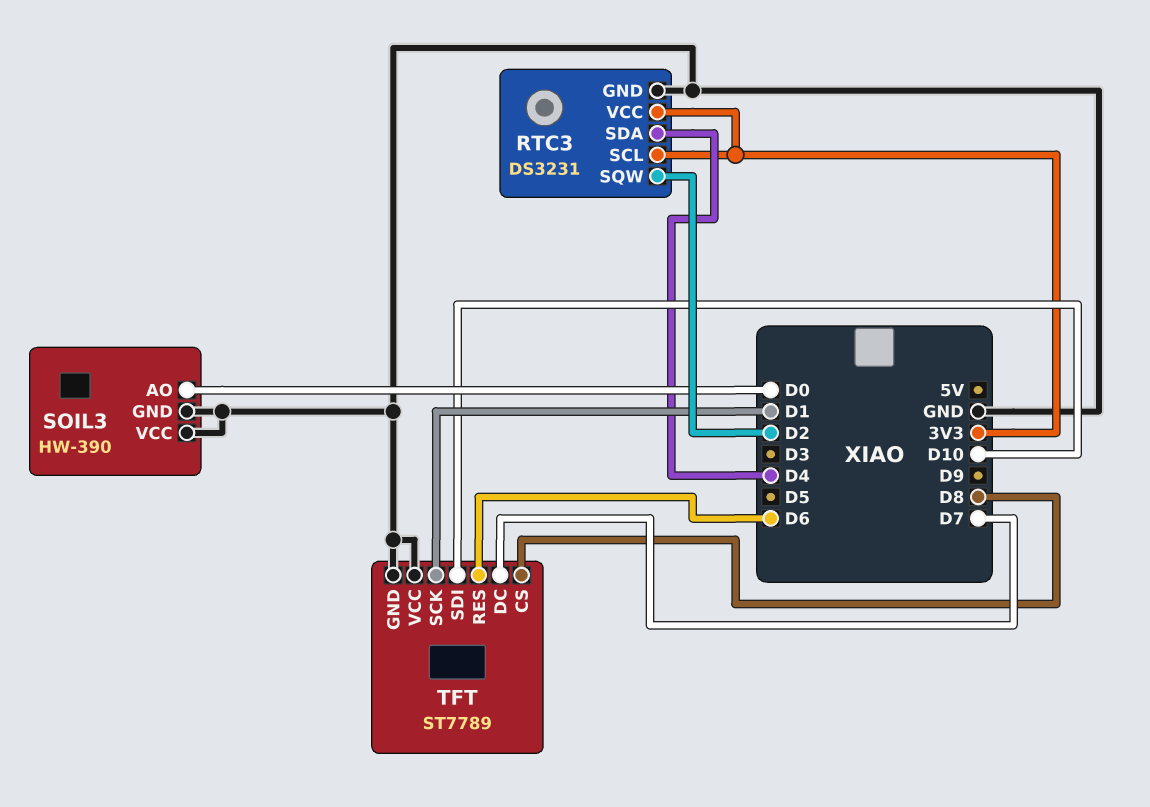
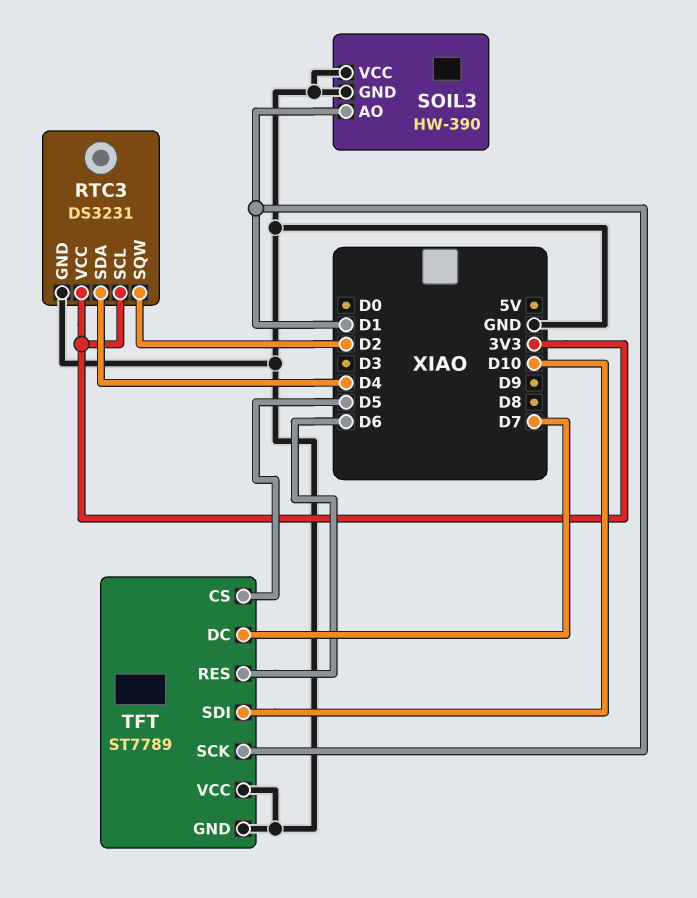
SOIL3 pin AO: D0 -> D1
TFT pin CS: D8 -> D5

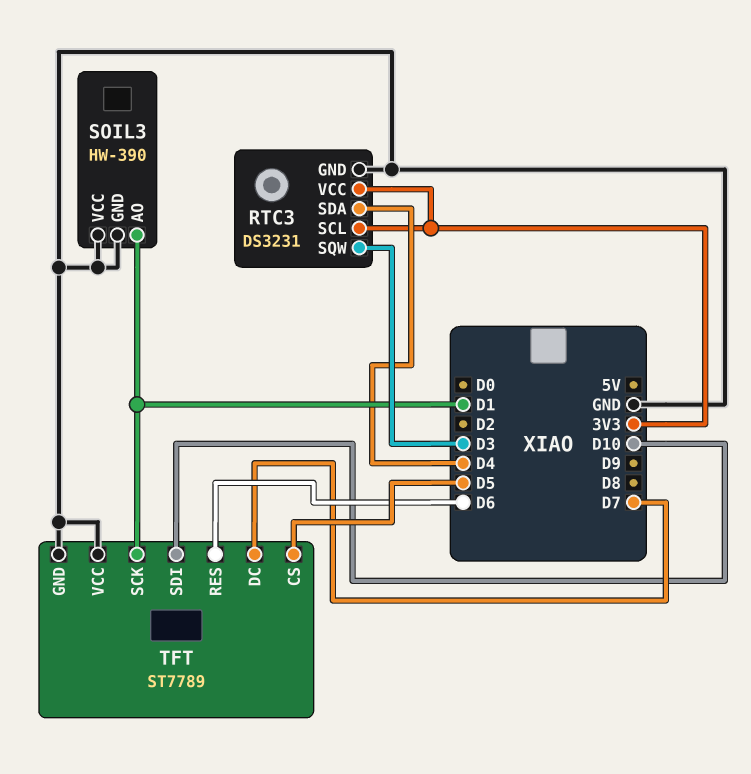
RTC3 pin SQW: D2 -> D3

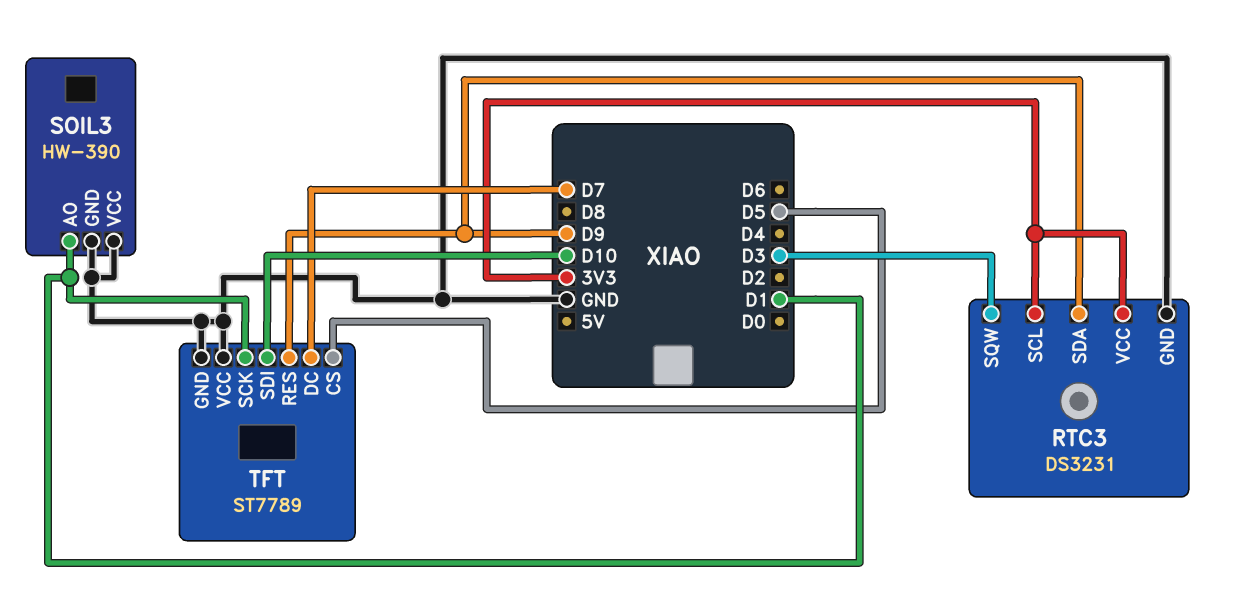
RTC3 pin SDA: D4 -> D9
TFT pin RES: D6 -> D9

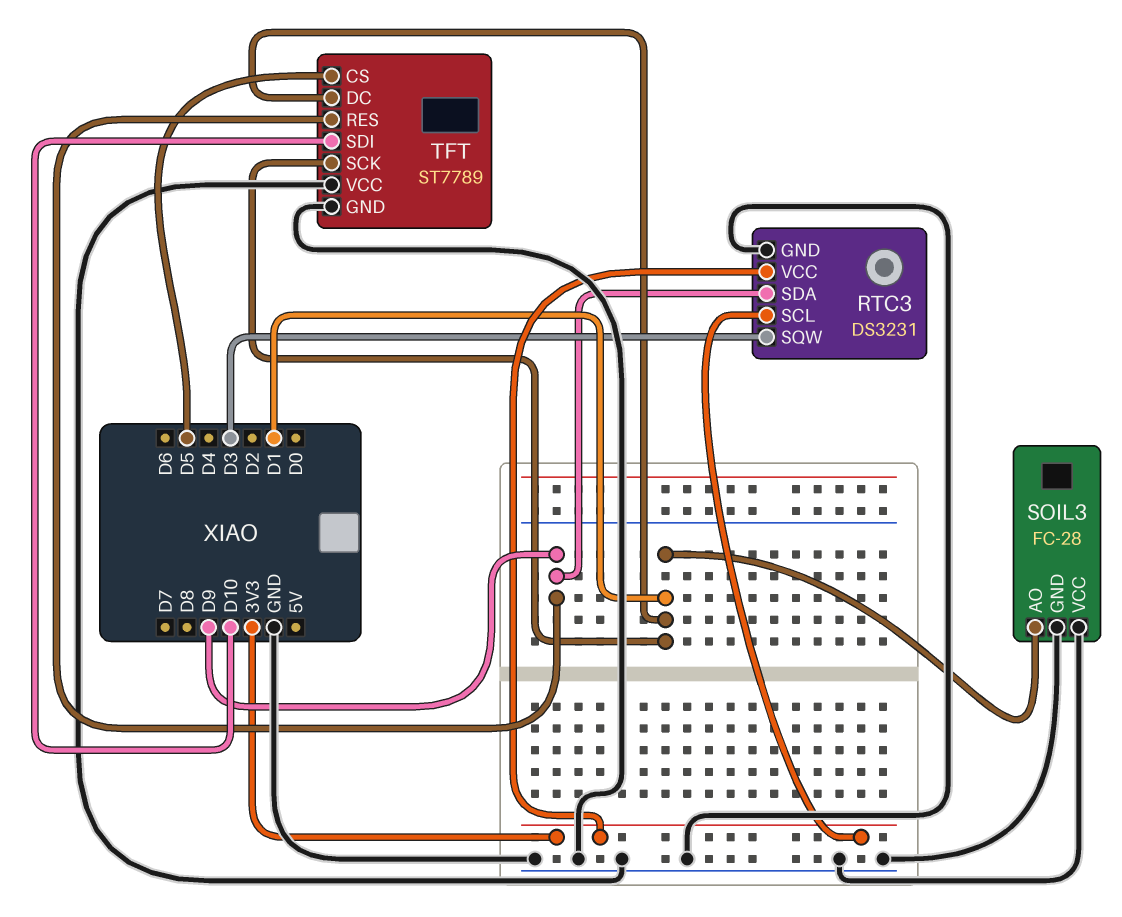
SOIL3: HW-390 -> FC-28
TFT pin DC: D7 -> D1

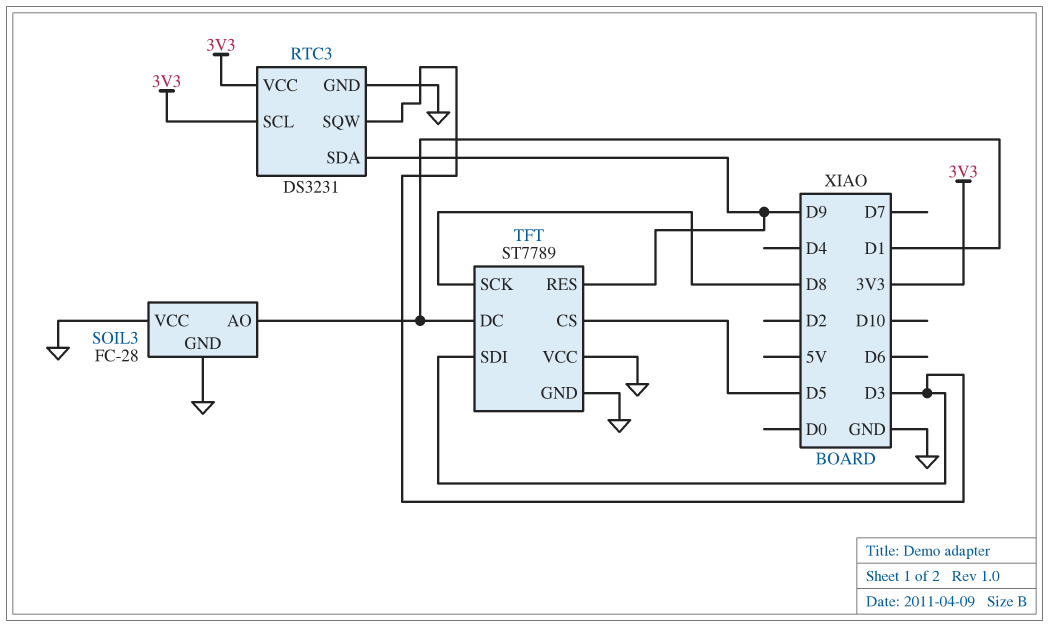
TFT pin SCK: D1 -> D8
TFT pin SDI: D10 -> D3

